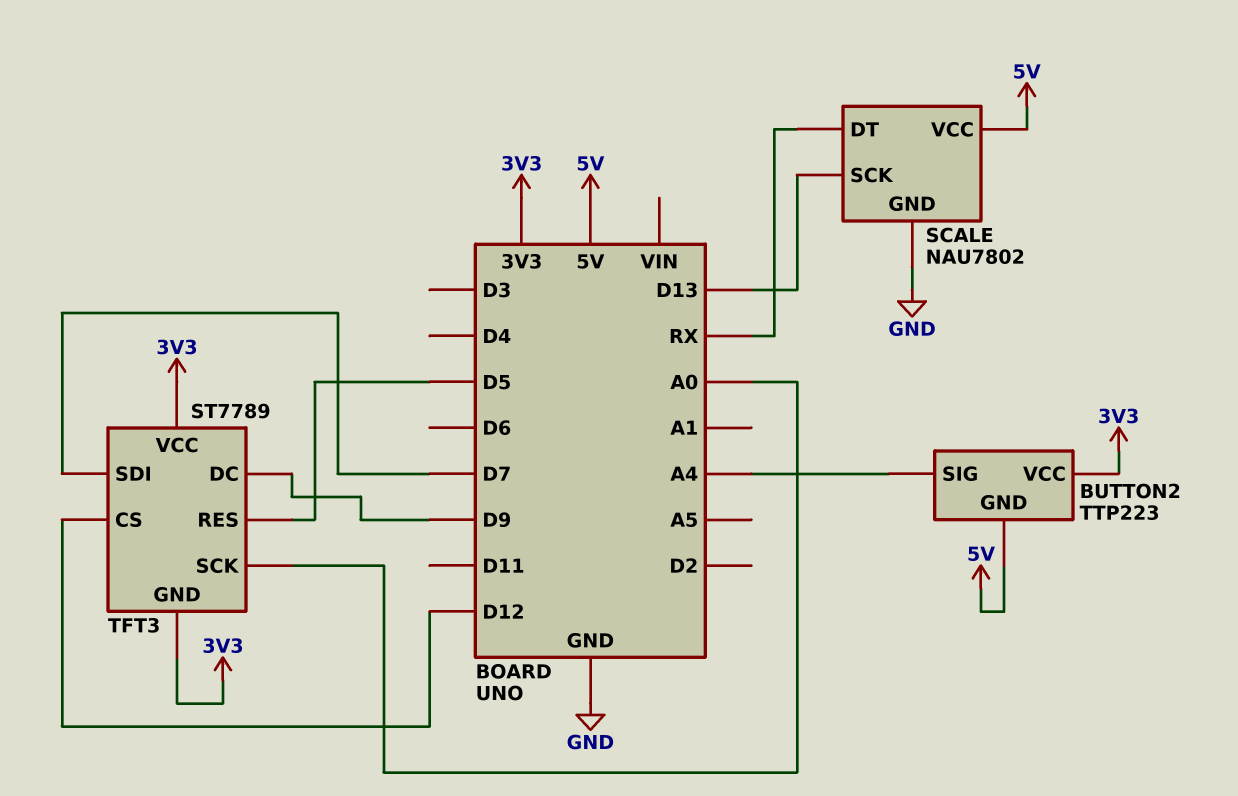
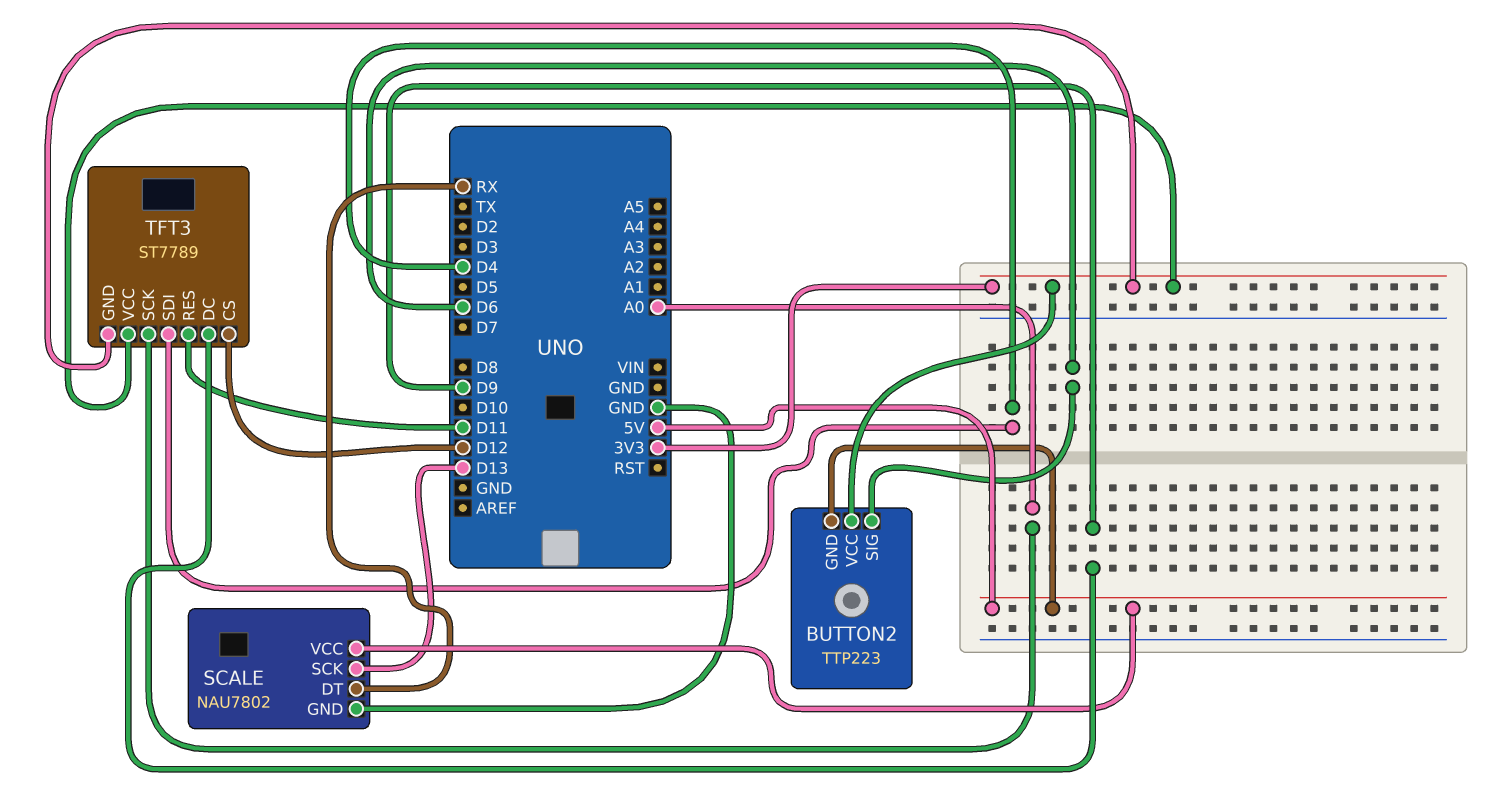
BUTTON2 pin SIG: A4 -> D6
TFT3 pin RES: D5 -> D11
TFT3 pin SDI: D7 -> D4

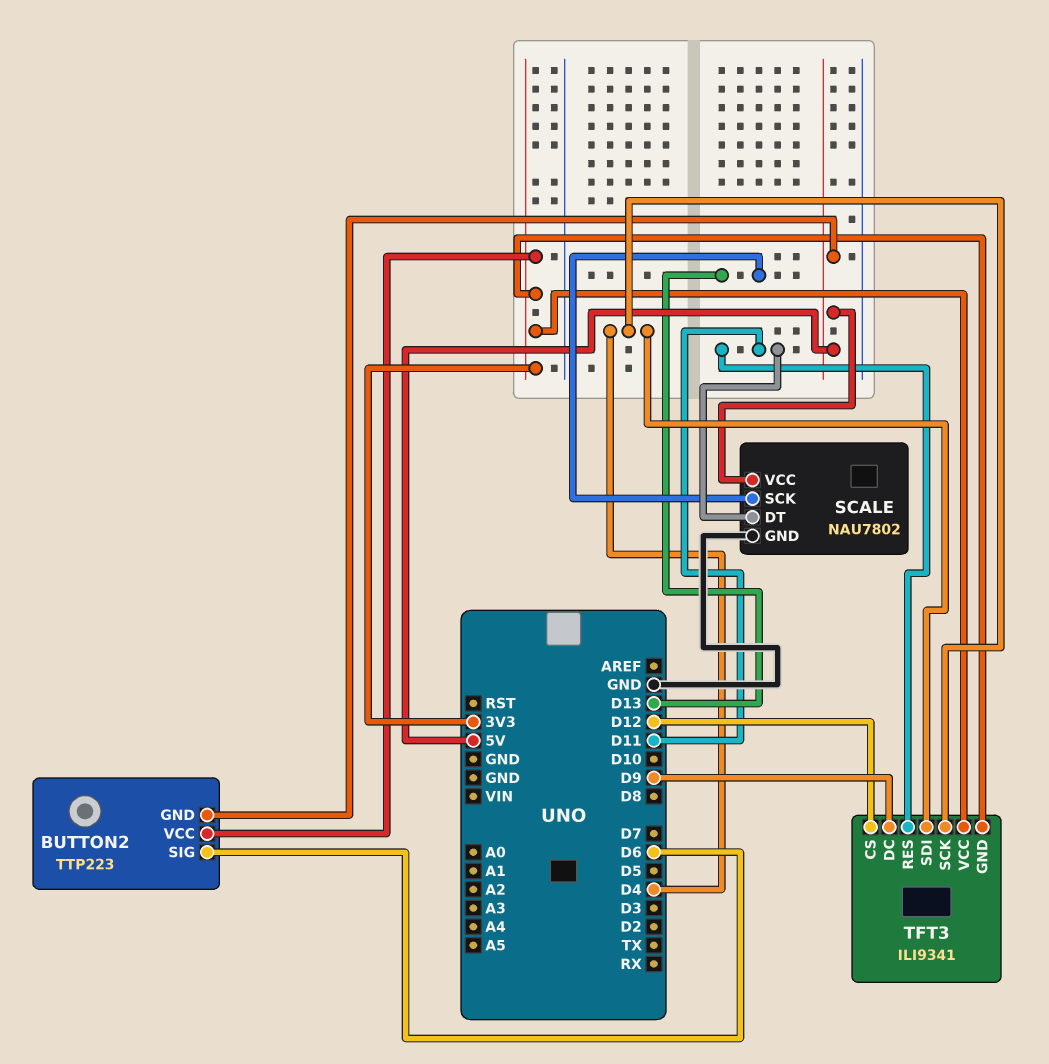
SCALE pin DT: RX -> D11
TFT3: ST7789 -> ILI9341
TFT3 pin SCK: A0 -> D4

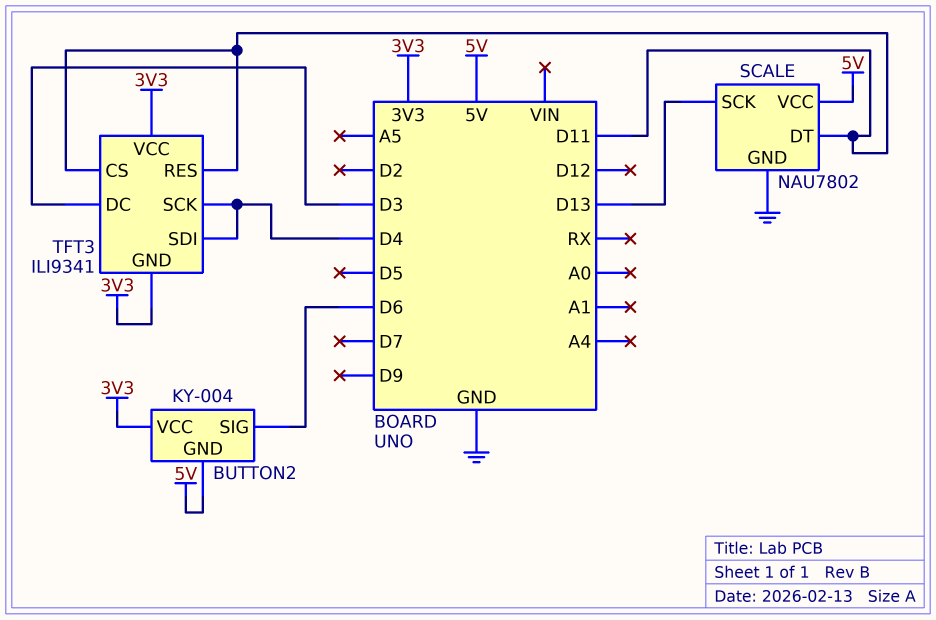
BUTTON2: TTP223 -> KY-004
TFT3 pin CS: D12 -> D11
TFT3 pin DC: D9 -> D3

